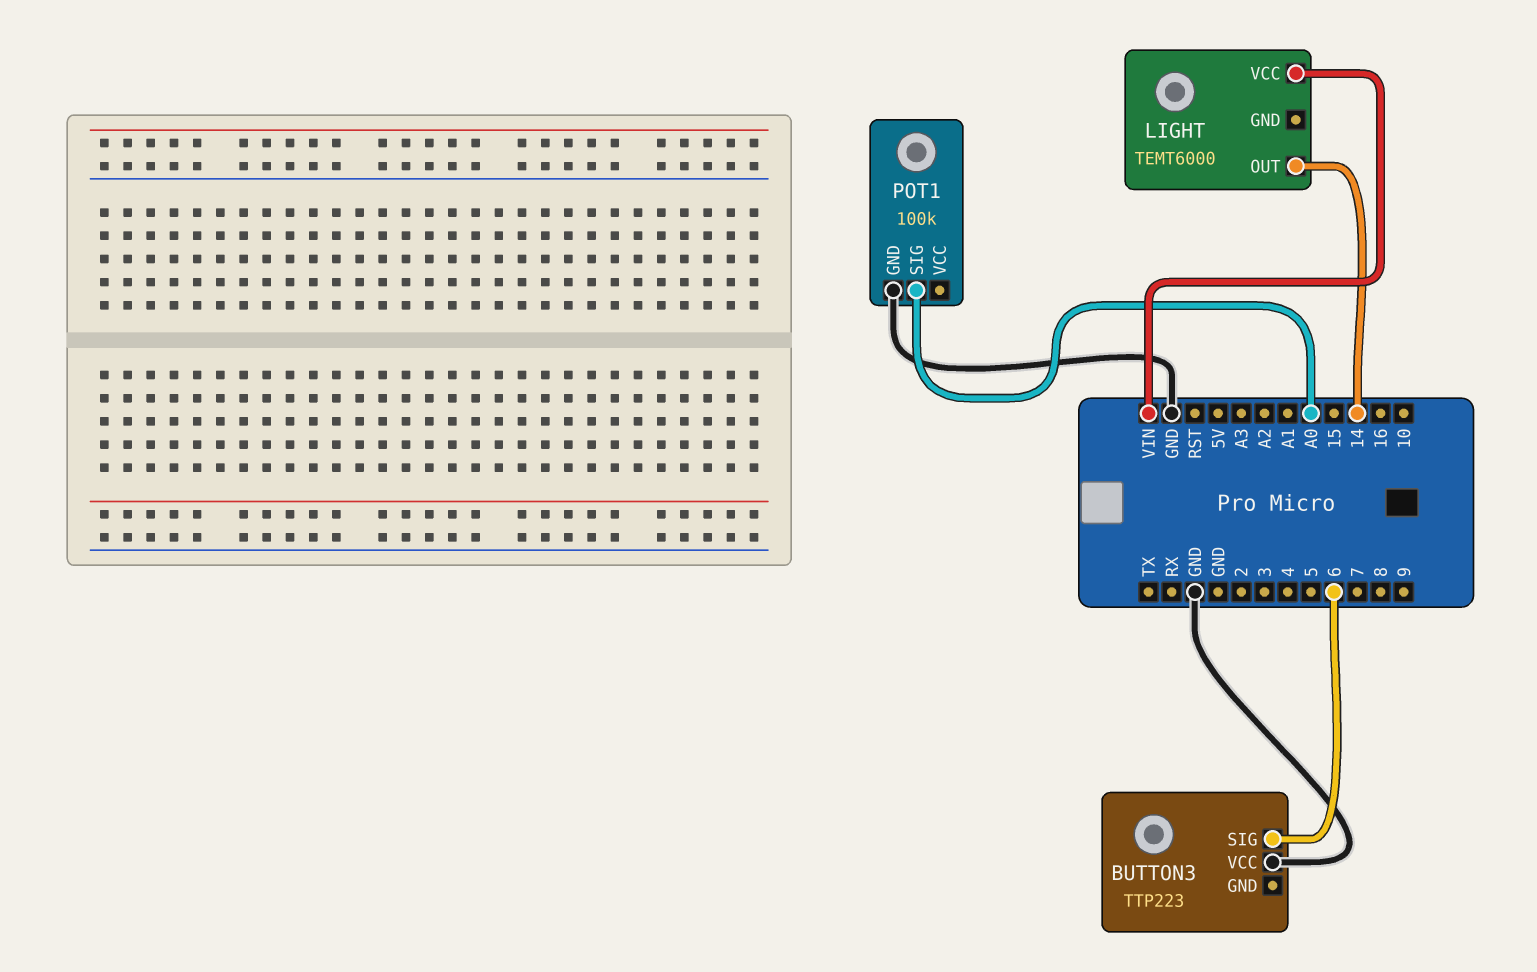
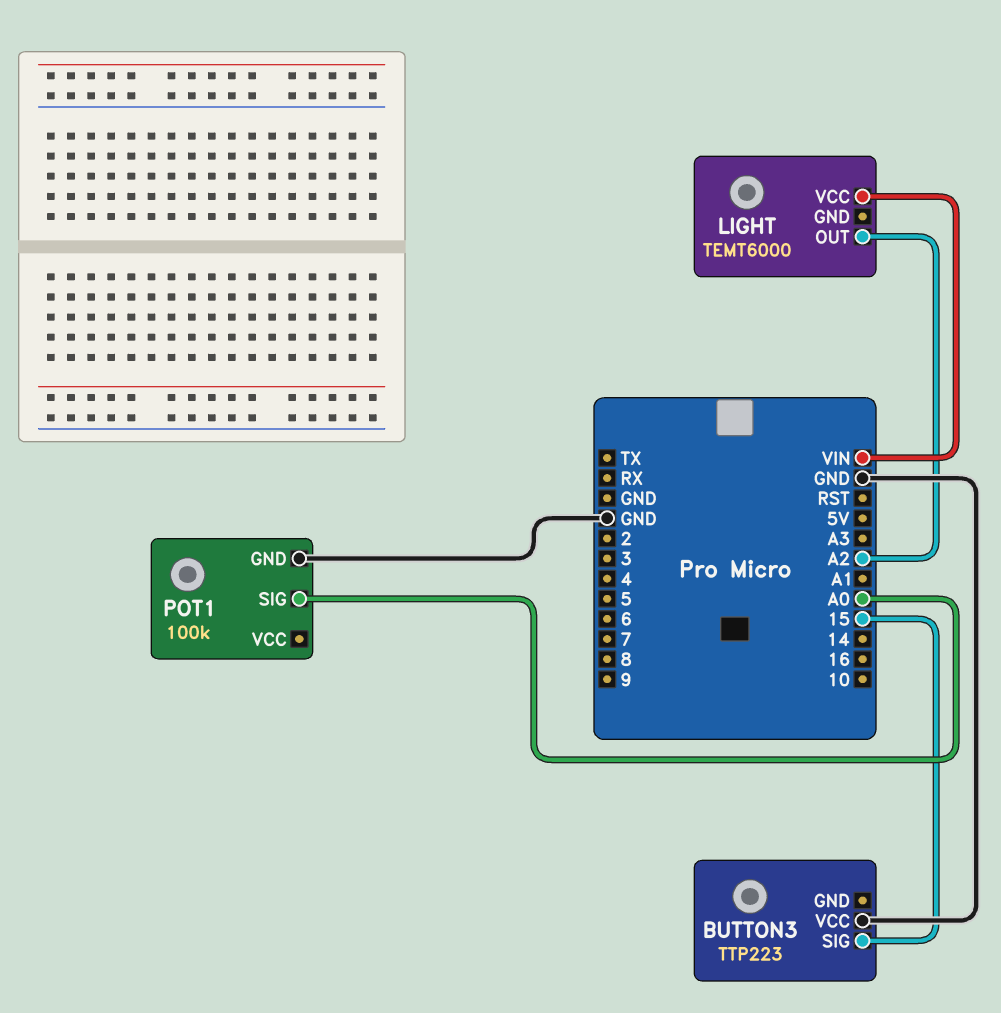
BUTTON3 pin SIG: 6 -> 15
LIGHT pin OUT: 14 -> A2

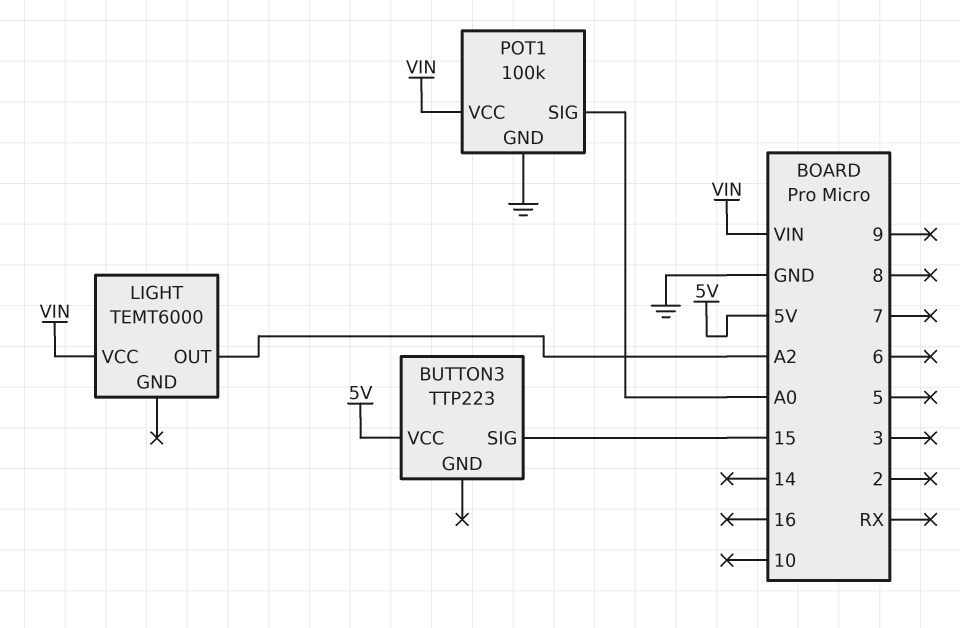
BUTTON3 pin VCC: GND -> 5V
POT1 pin VCC: none -> VIN

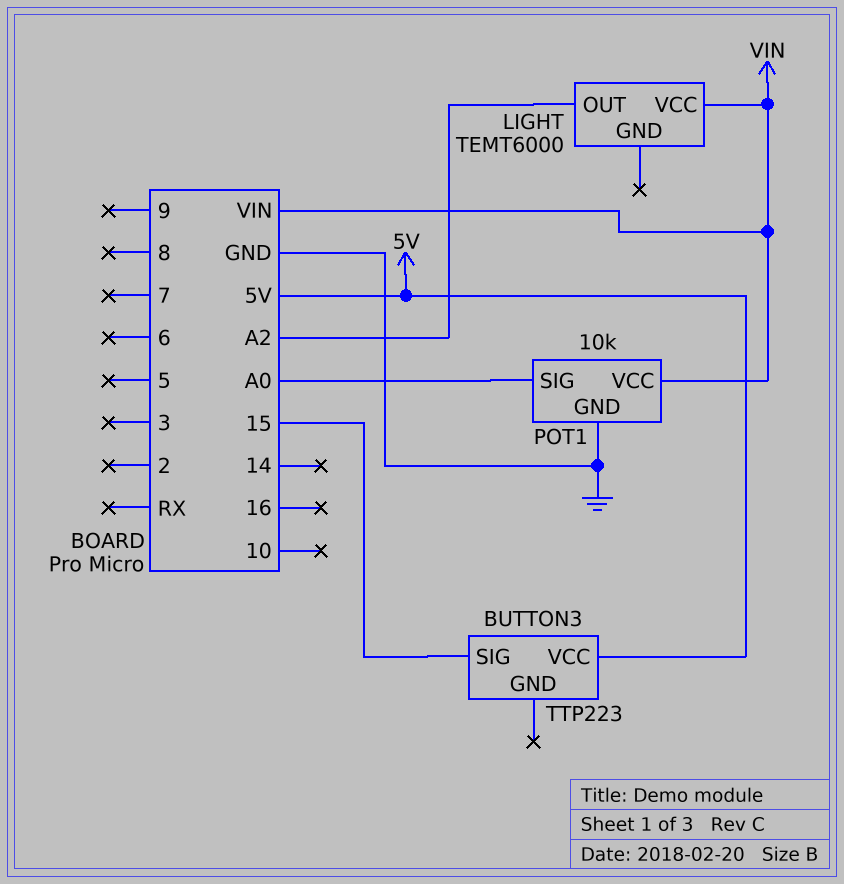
POT1: 100k -> 10k

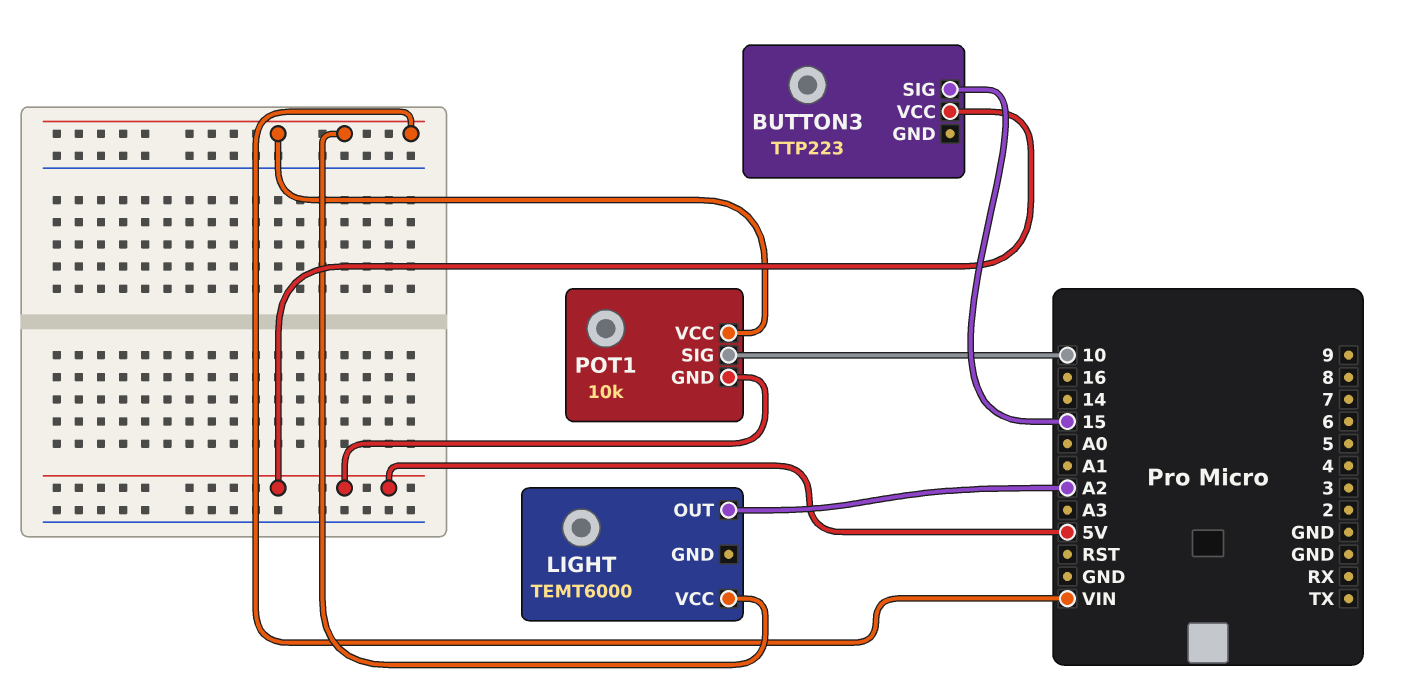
POT1 pin GND: GND -> 5V
POT1 pin SIG: A0 -> 10

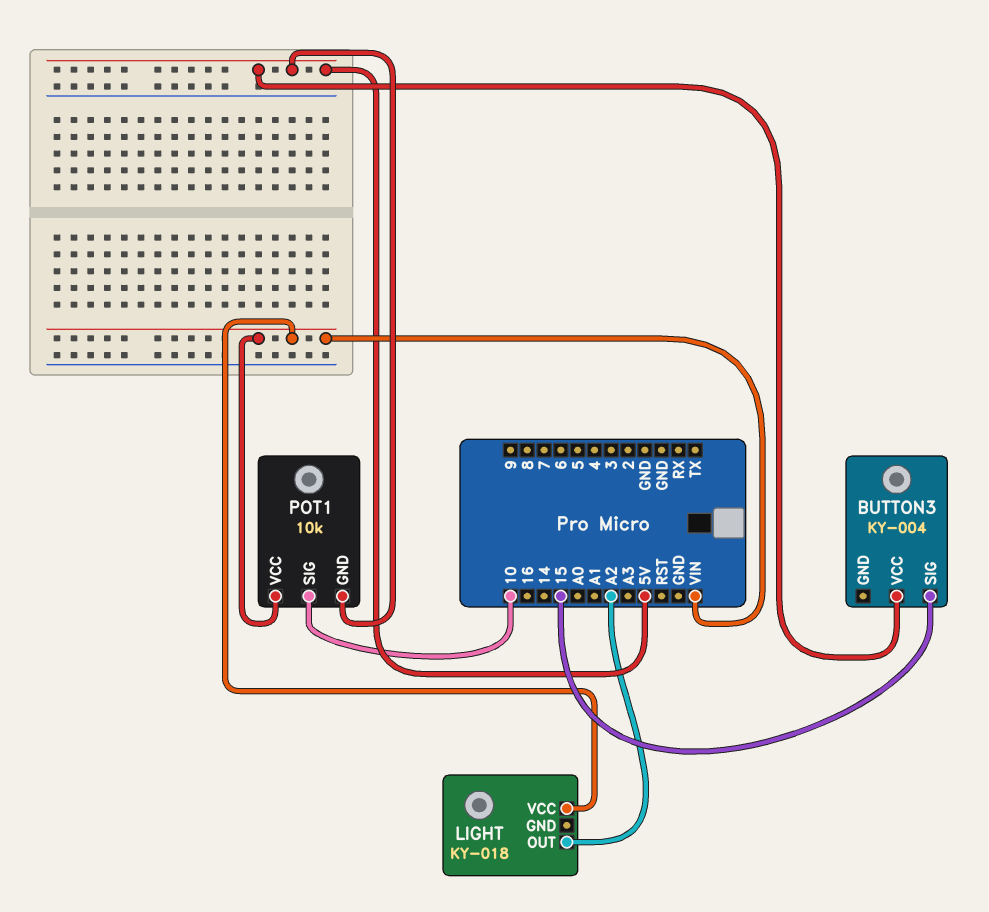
BUTTON3: TTP223 -> KY-004
LIGHT: TEMT6000 -> KY-018

